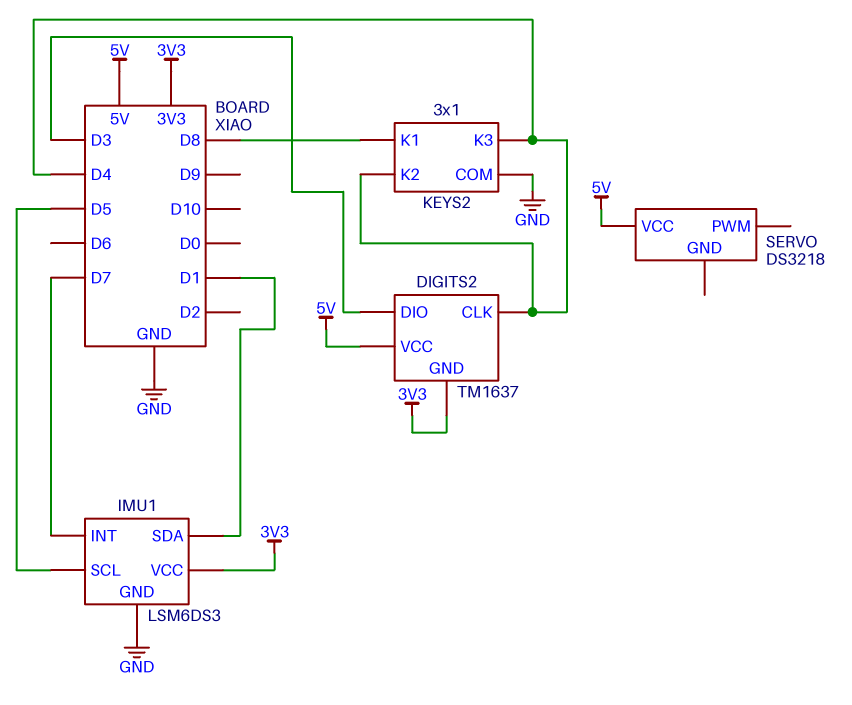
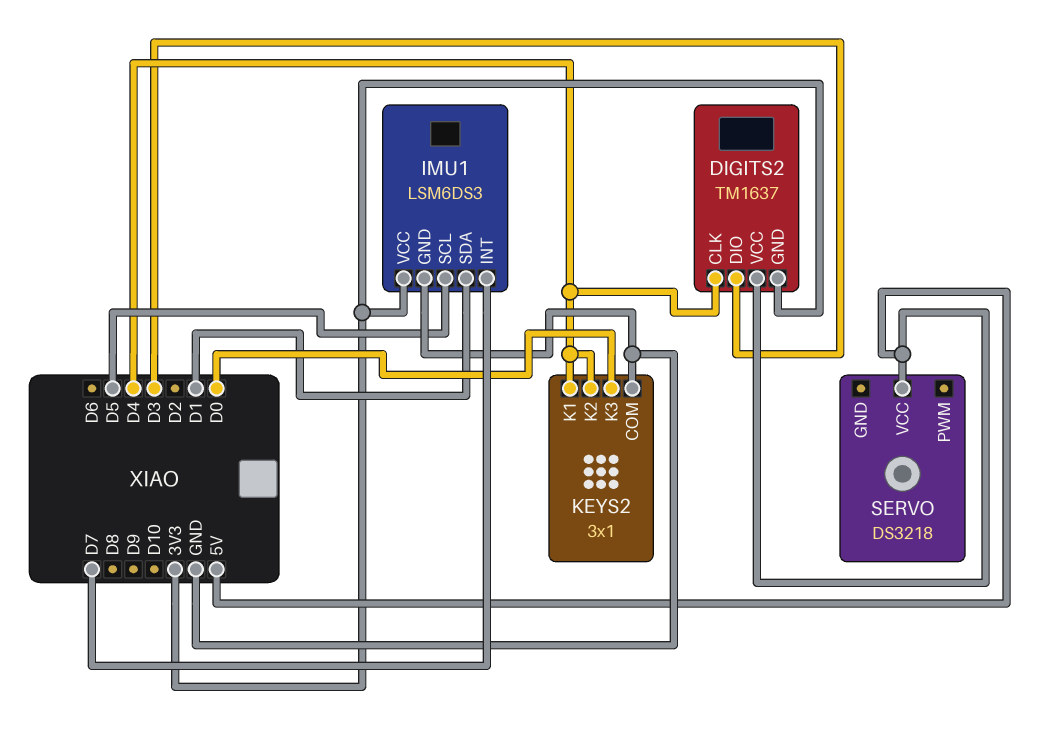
KEYS2 pin K1: D8 -> D4
KEYS2 pin K3: D4 -> D0

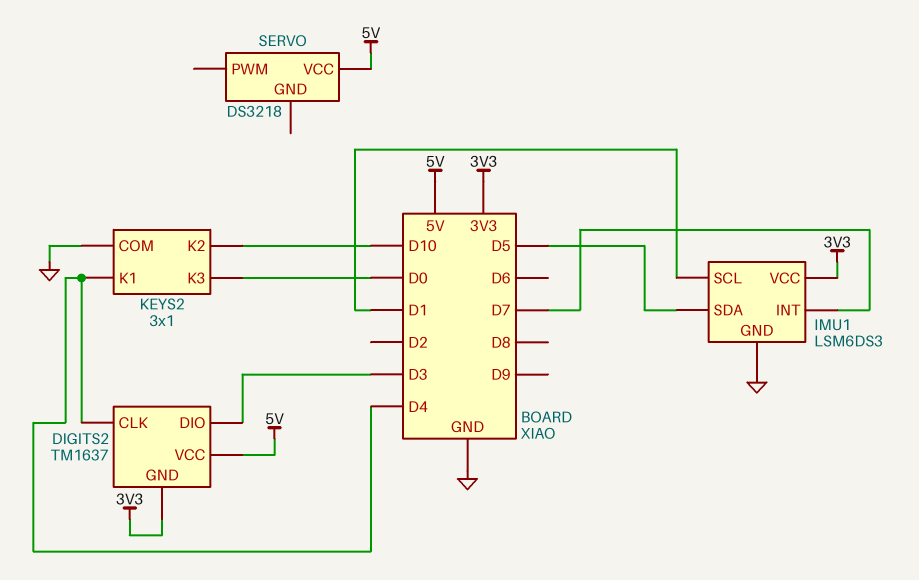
IMU1 pin SCL: D5 -> D1
IMU1 pin SDA: D1 -> D5
KEYS2 pin K2: D4 -> D10

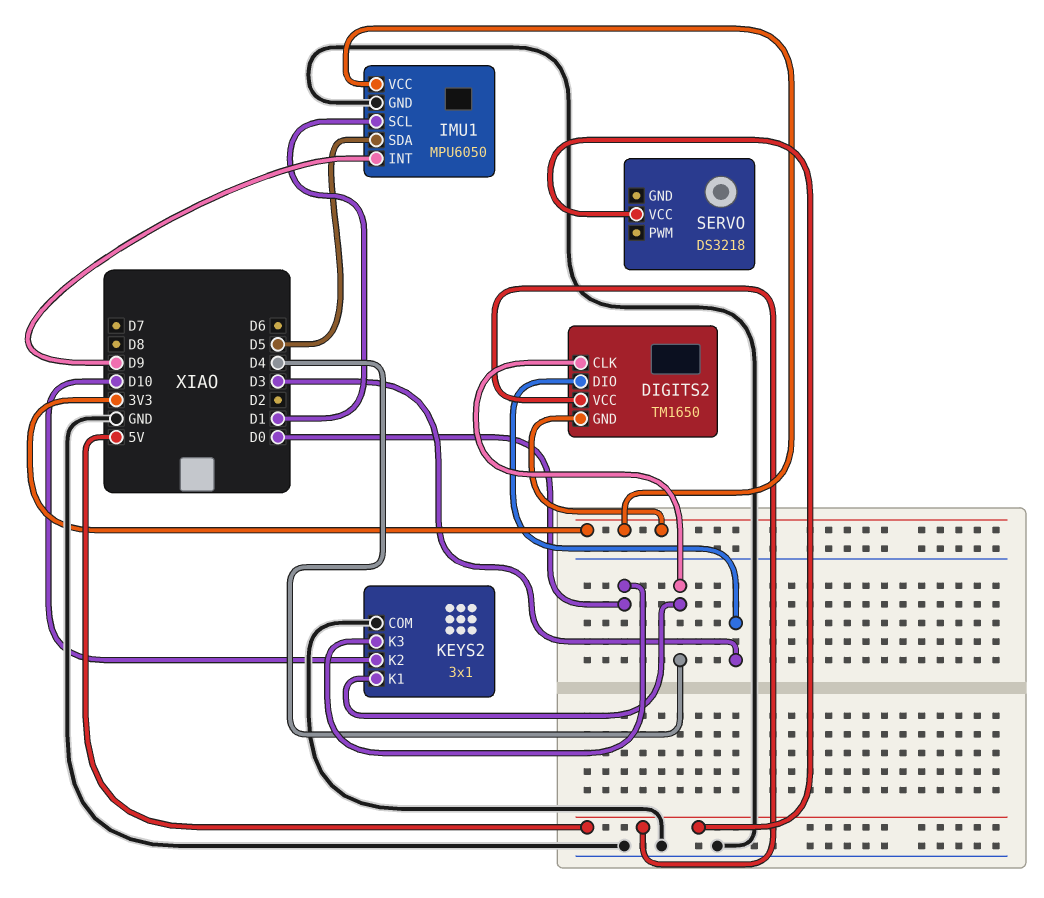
DIGITS2: TM1637 -> TM1650
IMU1: LSM6DS3 -> MPU6050
IMU1 pin INT: D7 -> D9

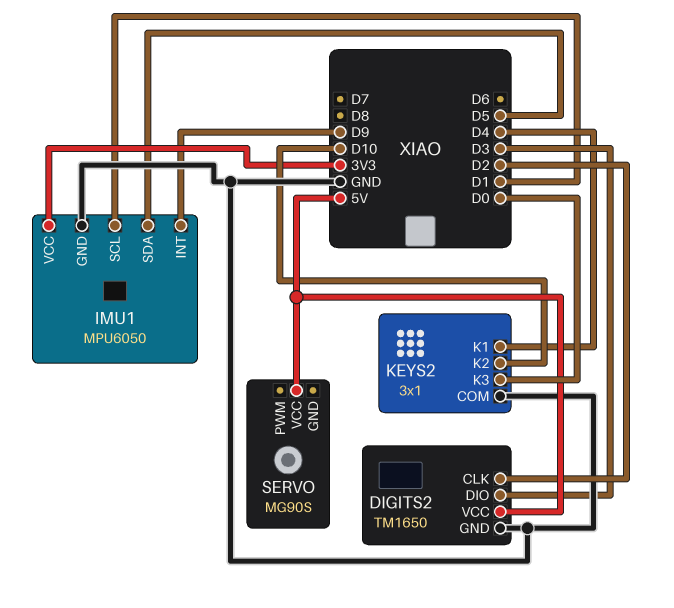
DIGITS2 pin CLK: D4 -> D2
DIGITS2 pin GND: 3V3 -> GND
SERVO: DS3218 -> MG90S

